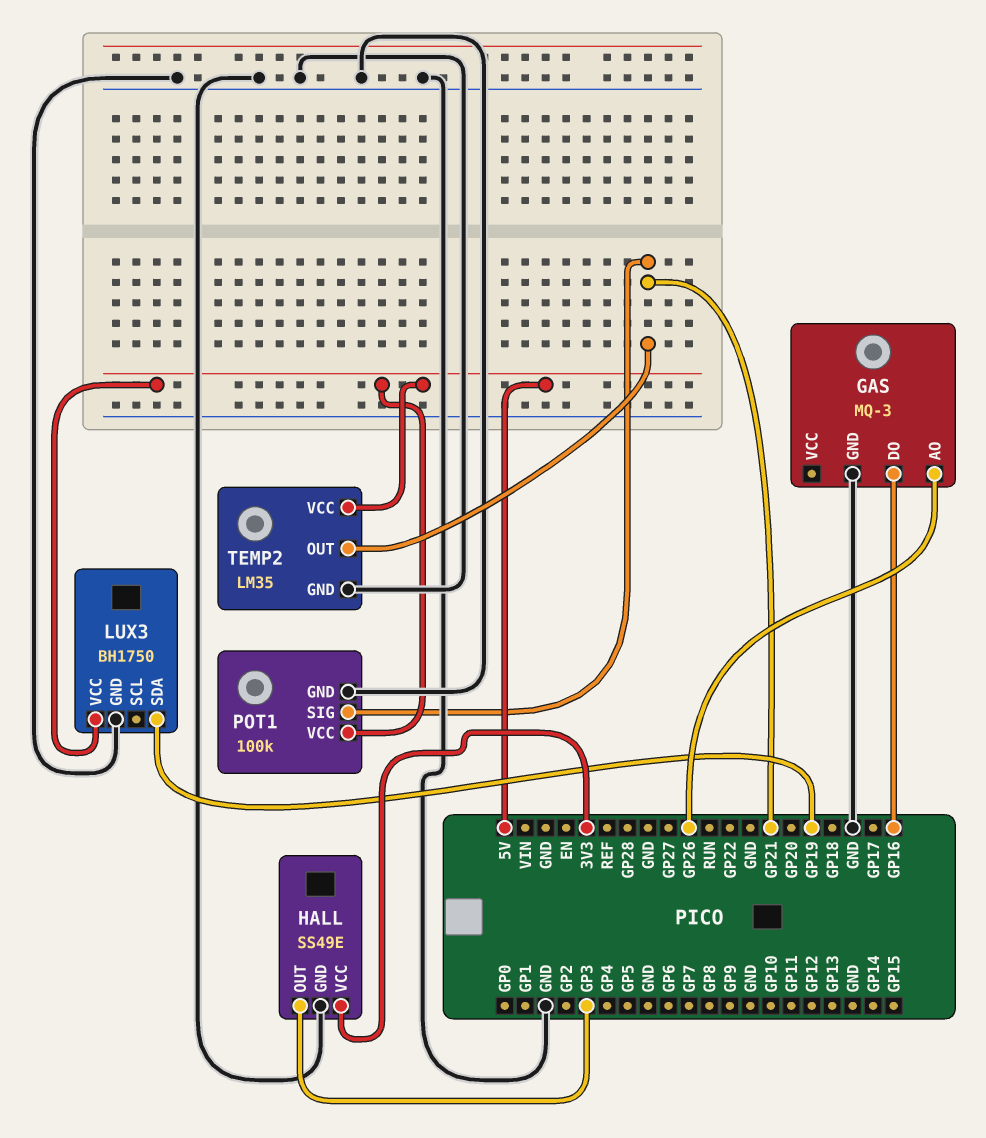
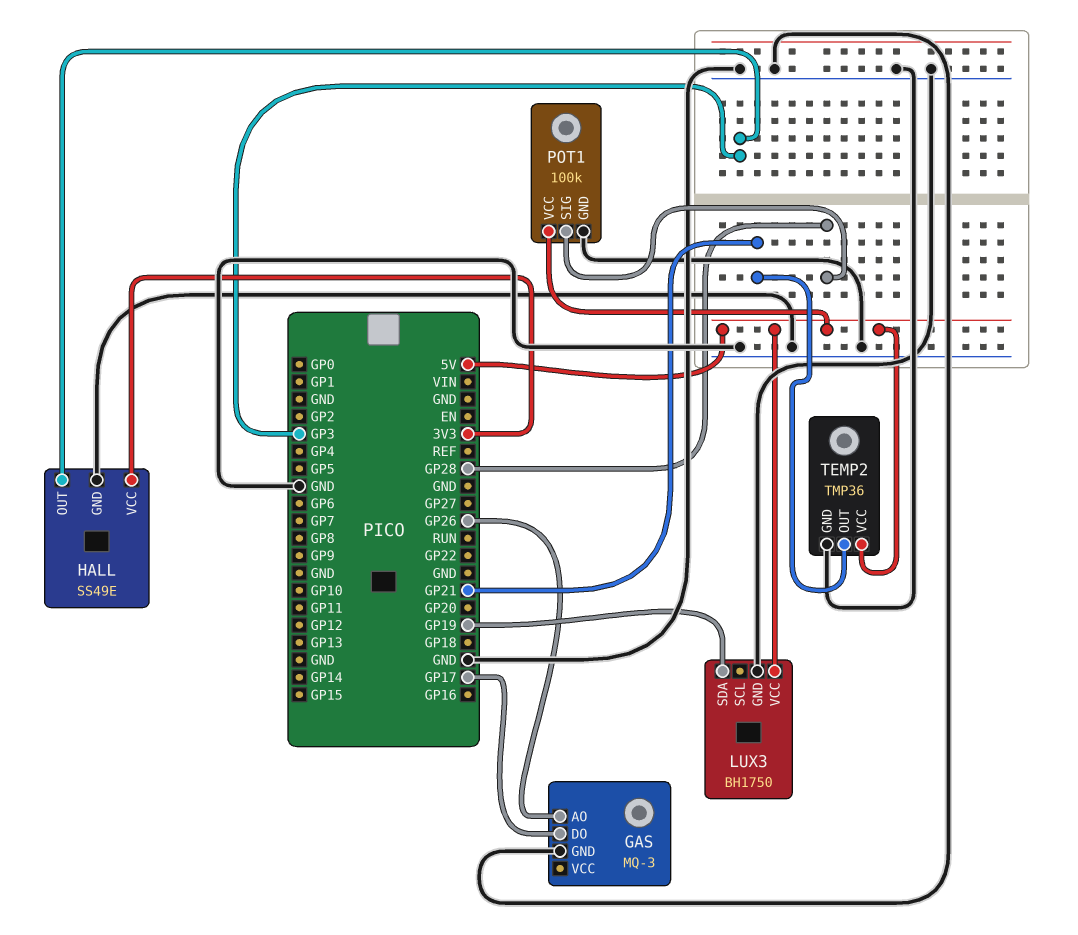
GAS pin DO: GP16 -> GP17
POT1 pin SIG: GP21 -> GP28
TEMP2: LM35 -> TMP36

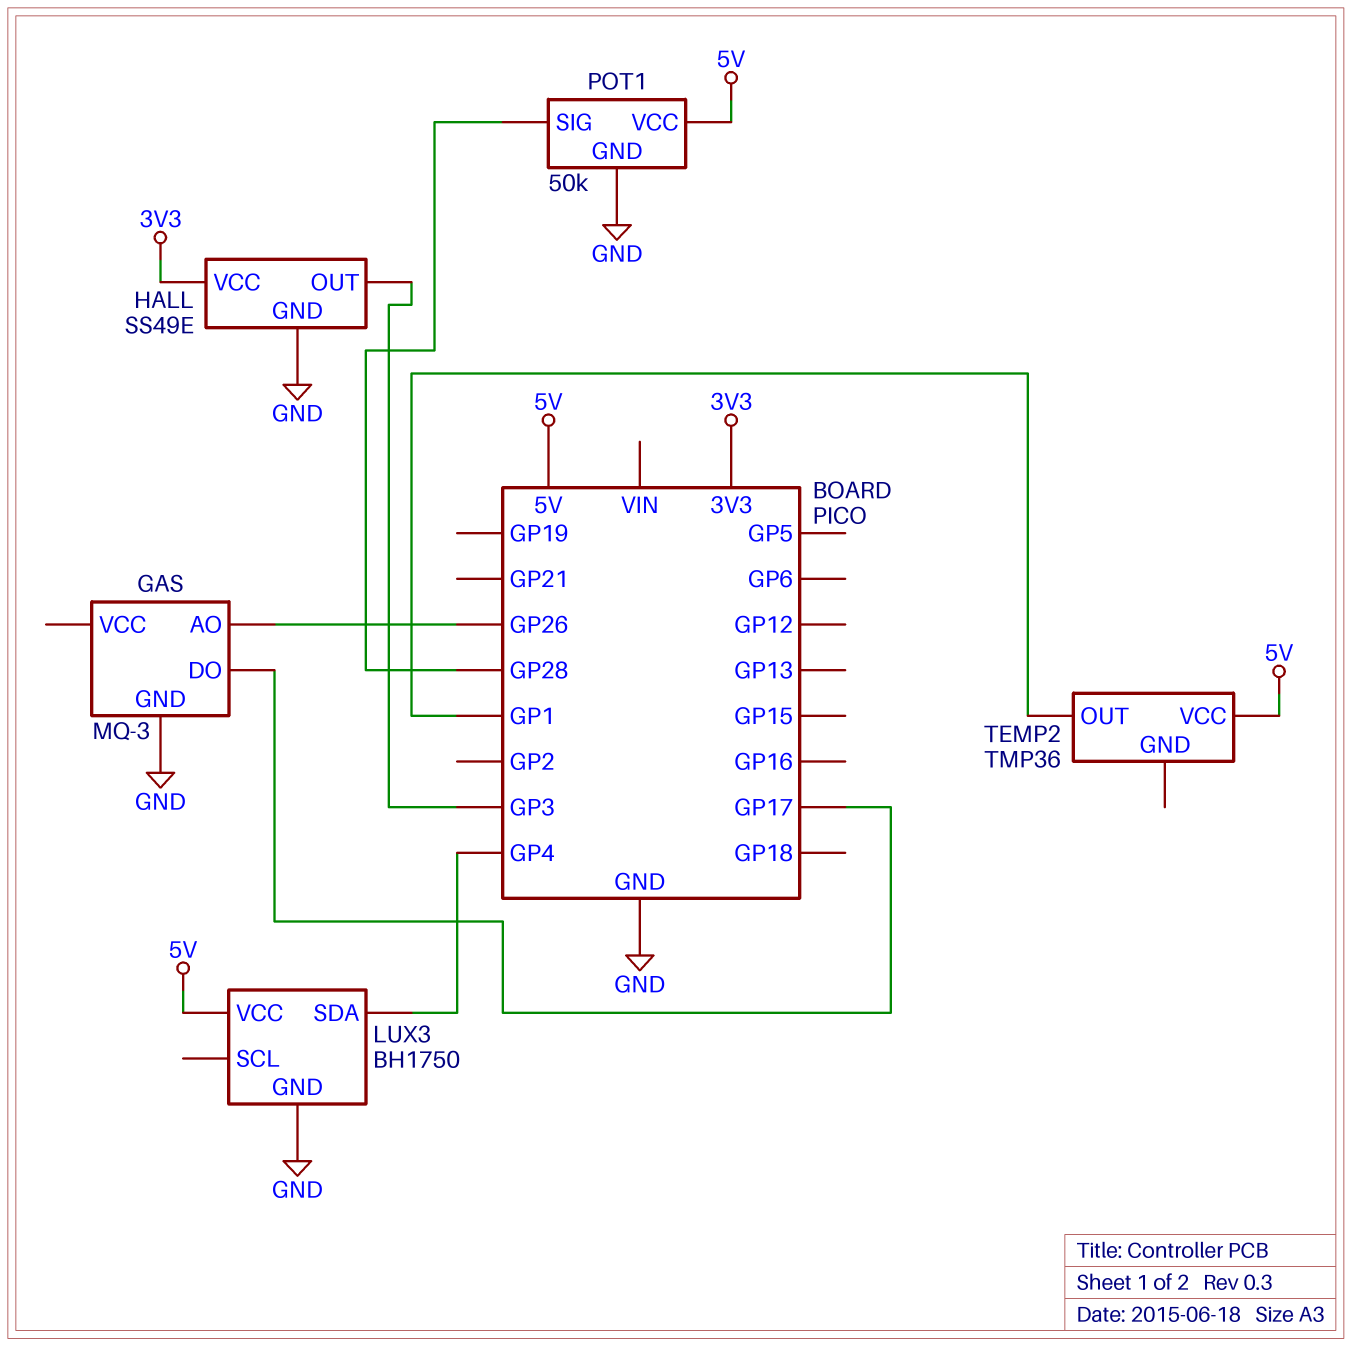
LUX3 pin SDA: GP19 -> GP4
POT1: 100k -> 50k
TEMP2 pin GND: GND -> none
TEMP2 pin OUT: GP21 -> GP1

